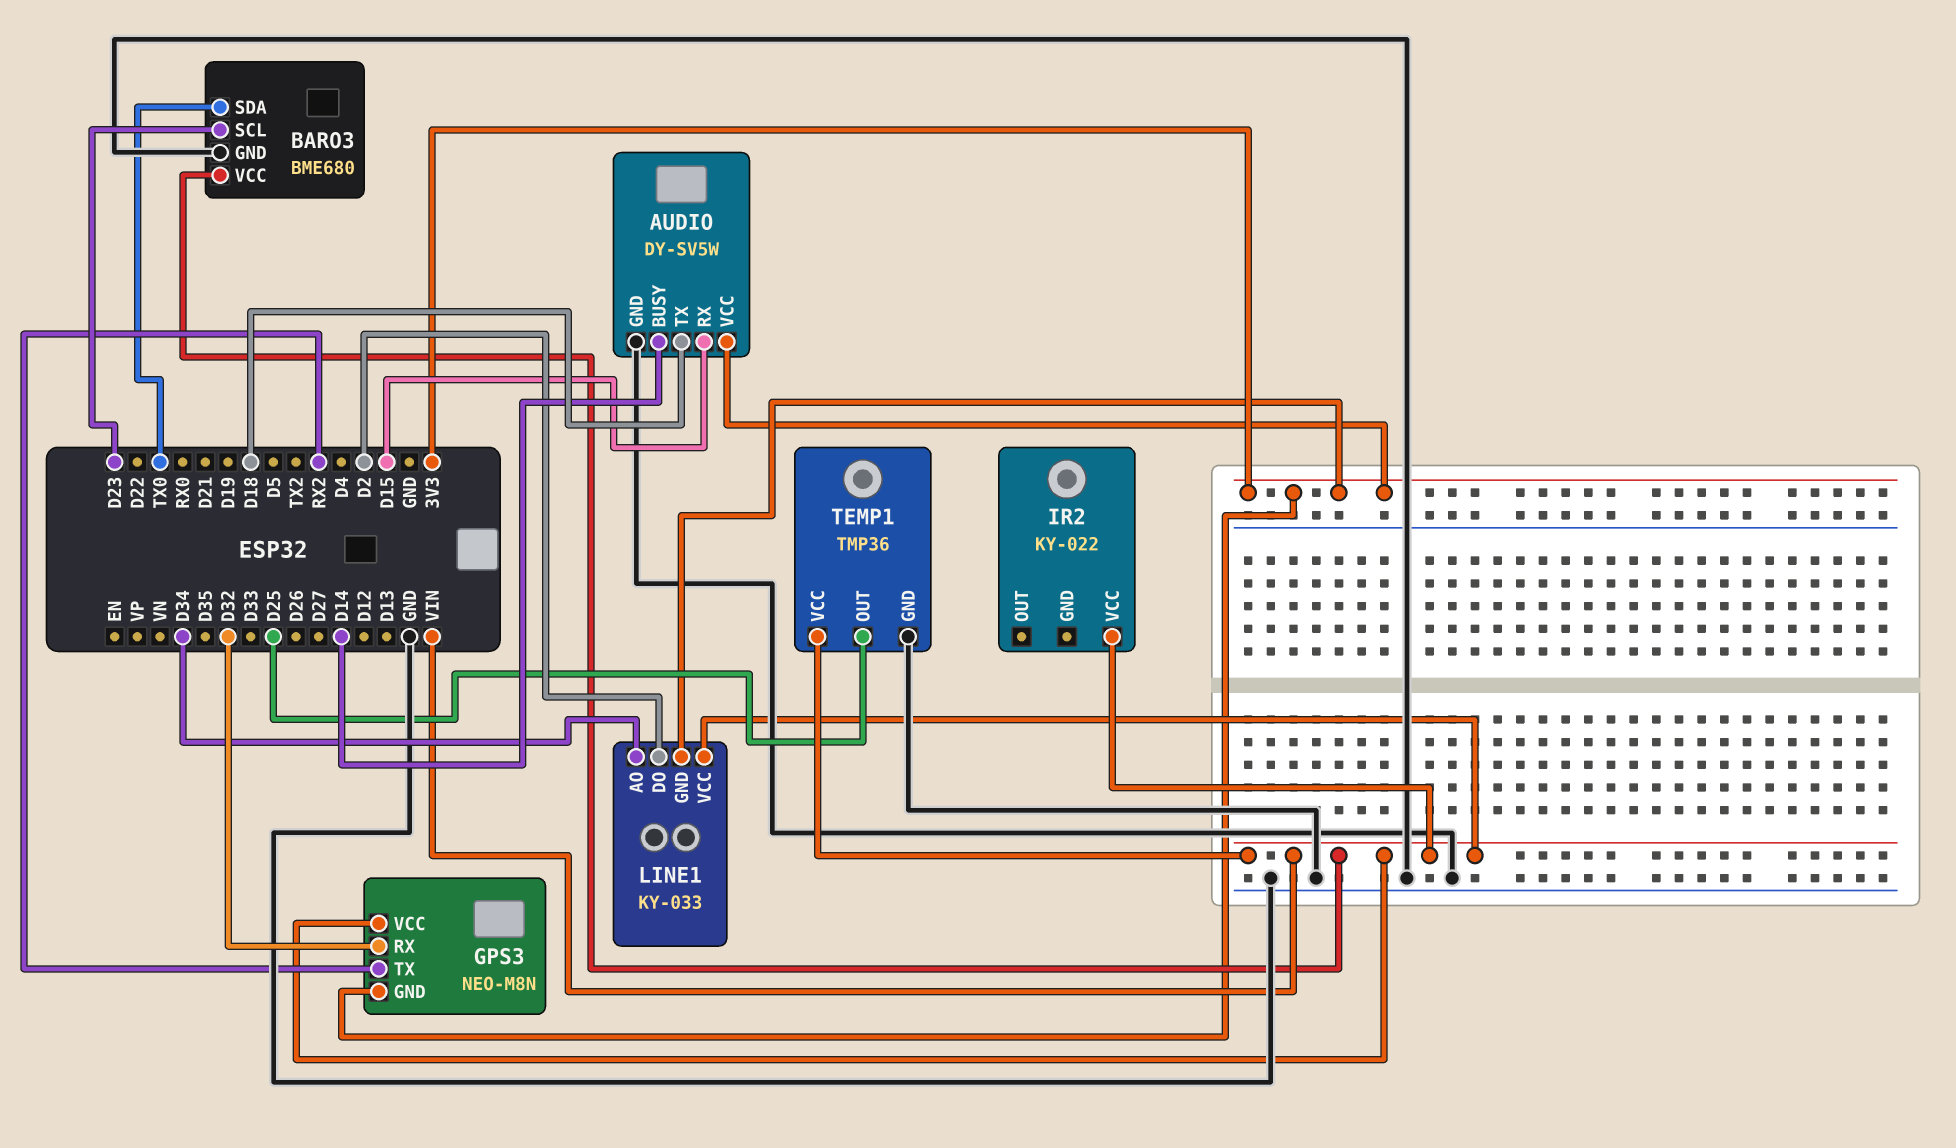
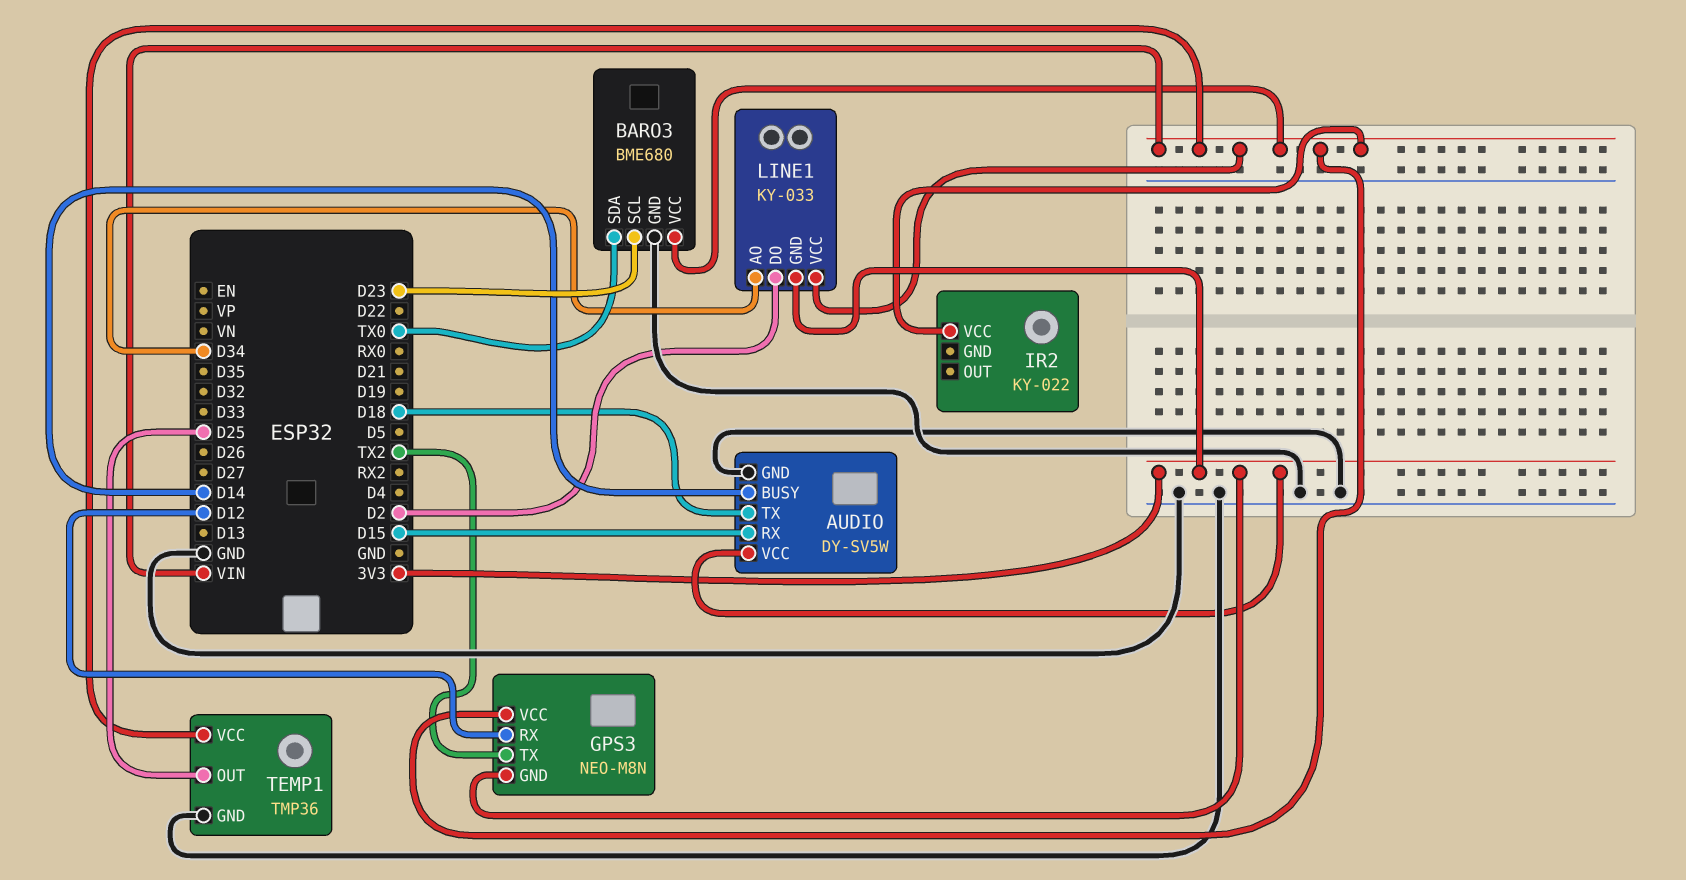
GPS3 pin RX: D32 -> D12
GPS3 pin TX: RX2 -> TX2

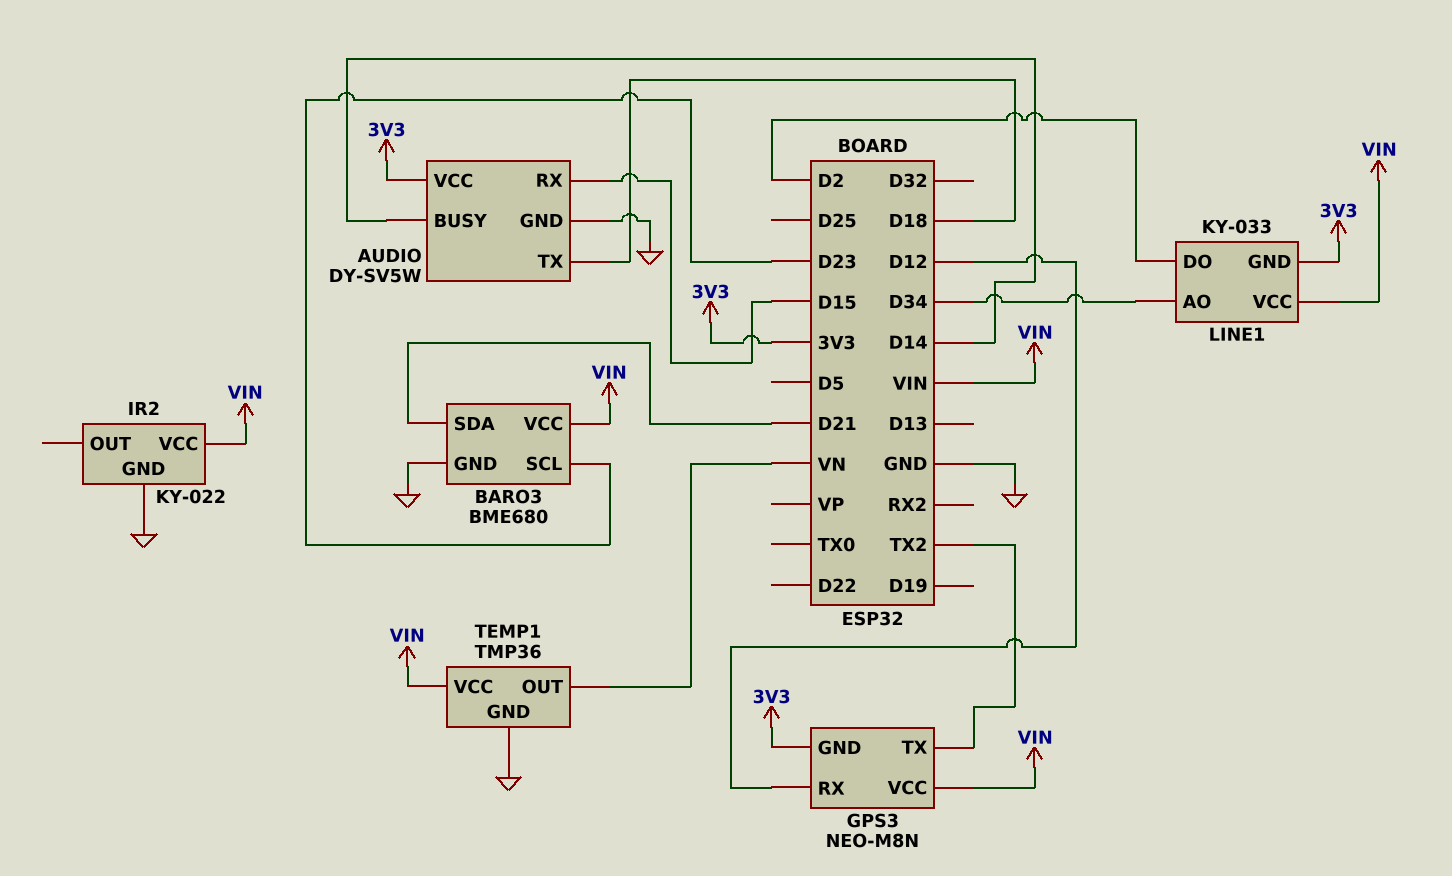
BARO3 pin SDA: TX0 -> D21
IR2 pin GND: none -> GND
TEMP1 pin OUT: D25 -> VN

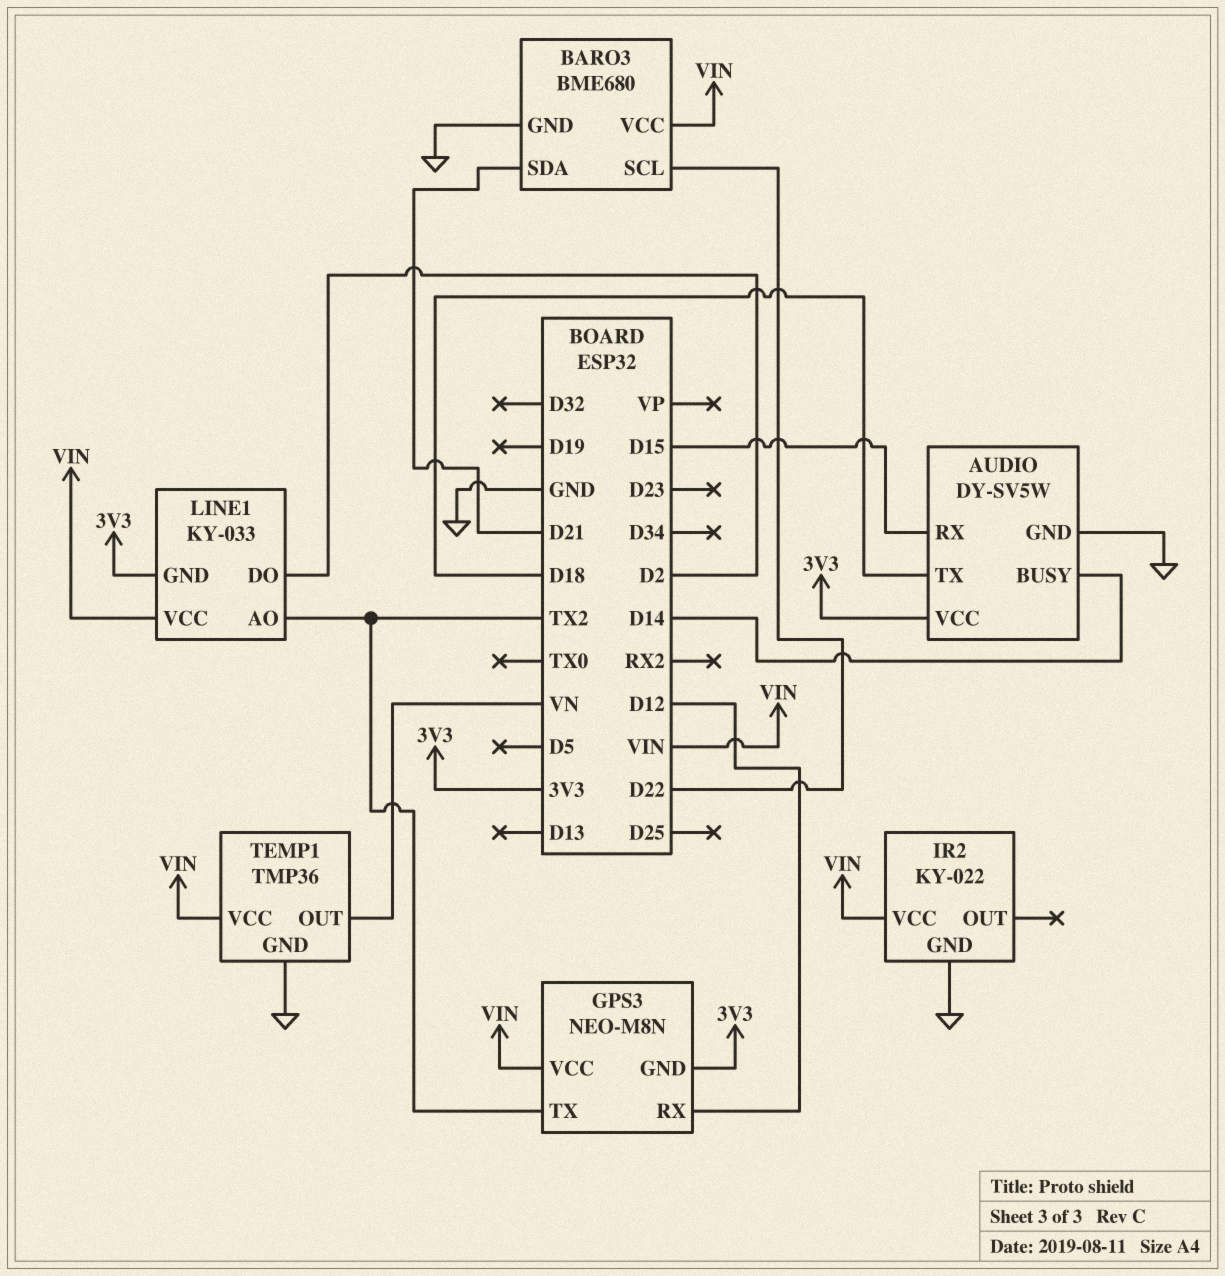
BARO3 pin SCL: D23 -> D22
LINE1 pin AO: D34 -> TX2

